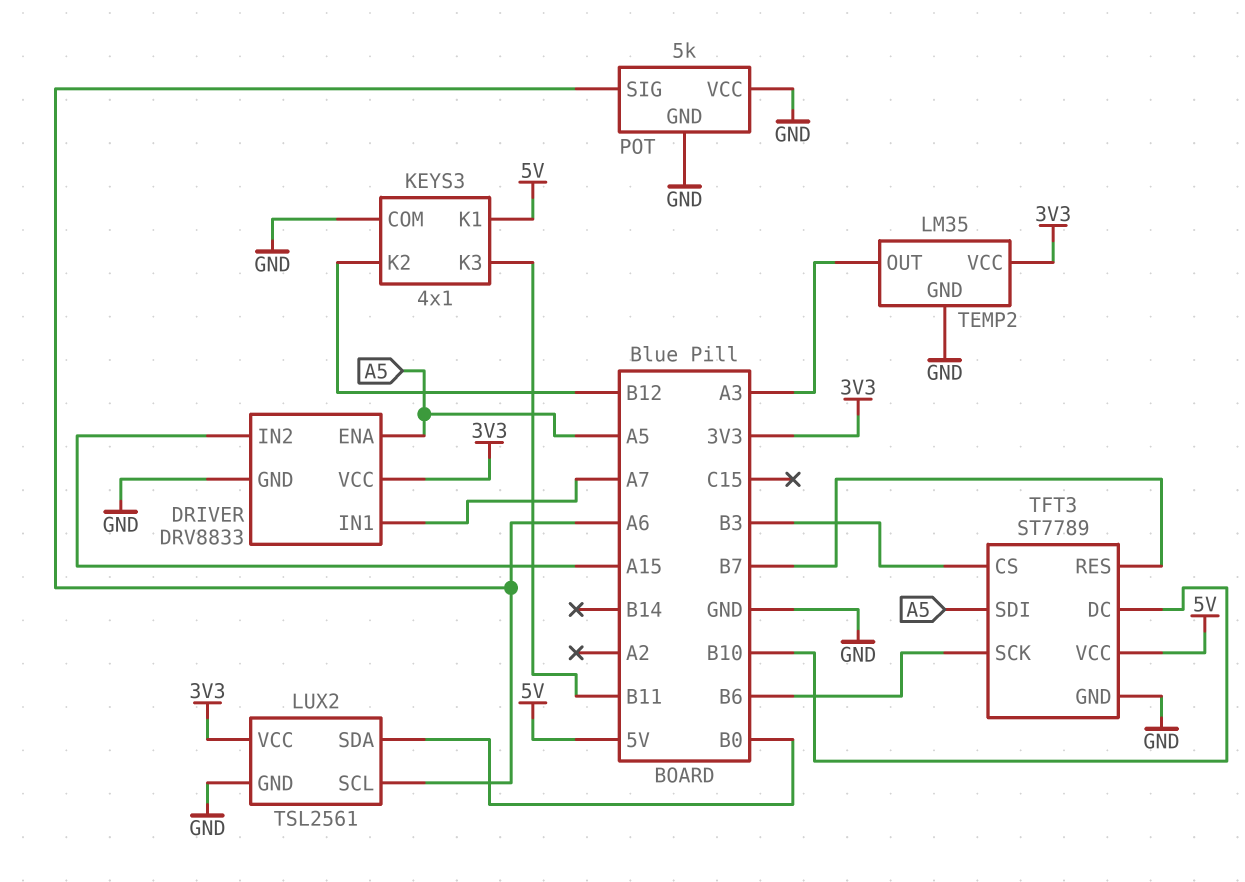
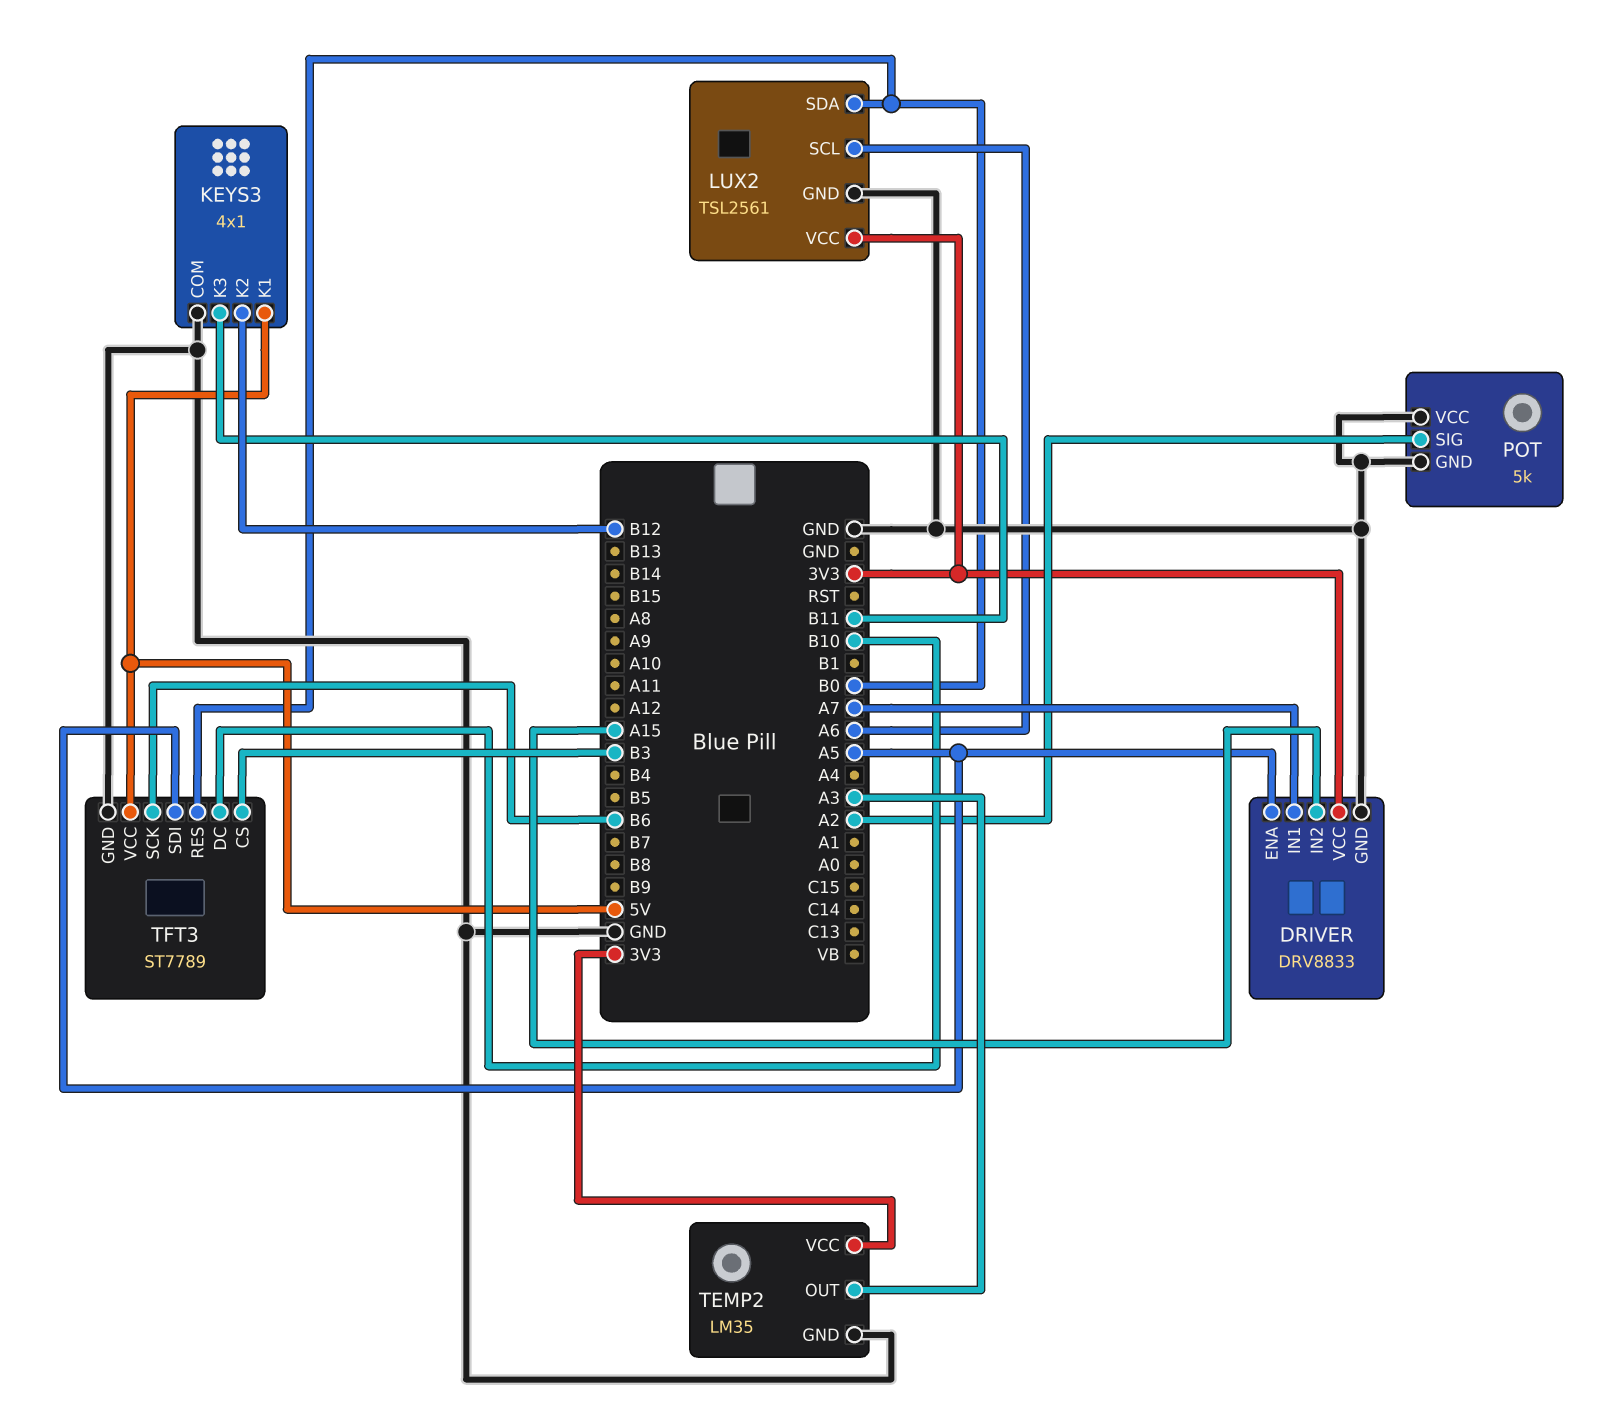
POT pin SIG: A6 -> A2
TFT3 pin RES: B7 -> B0

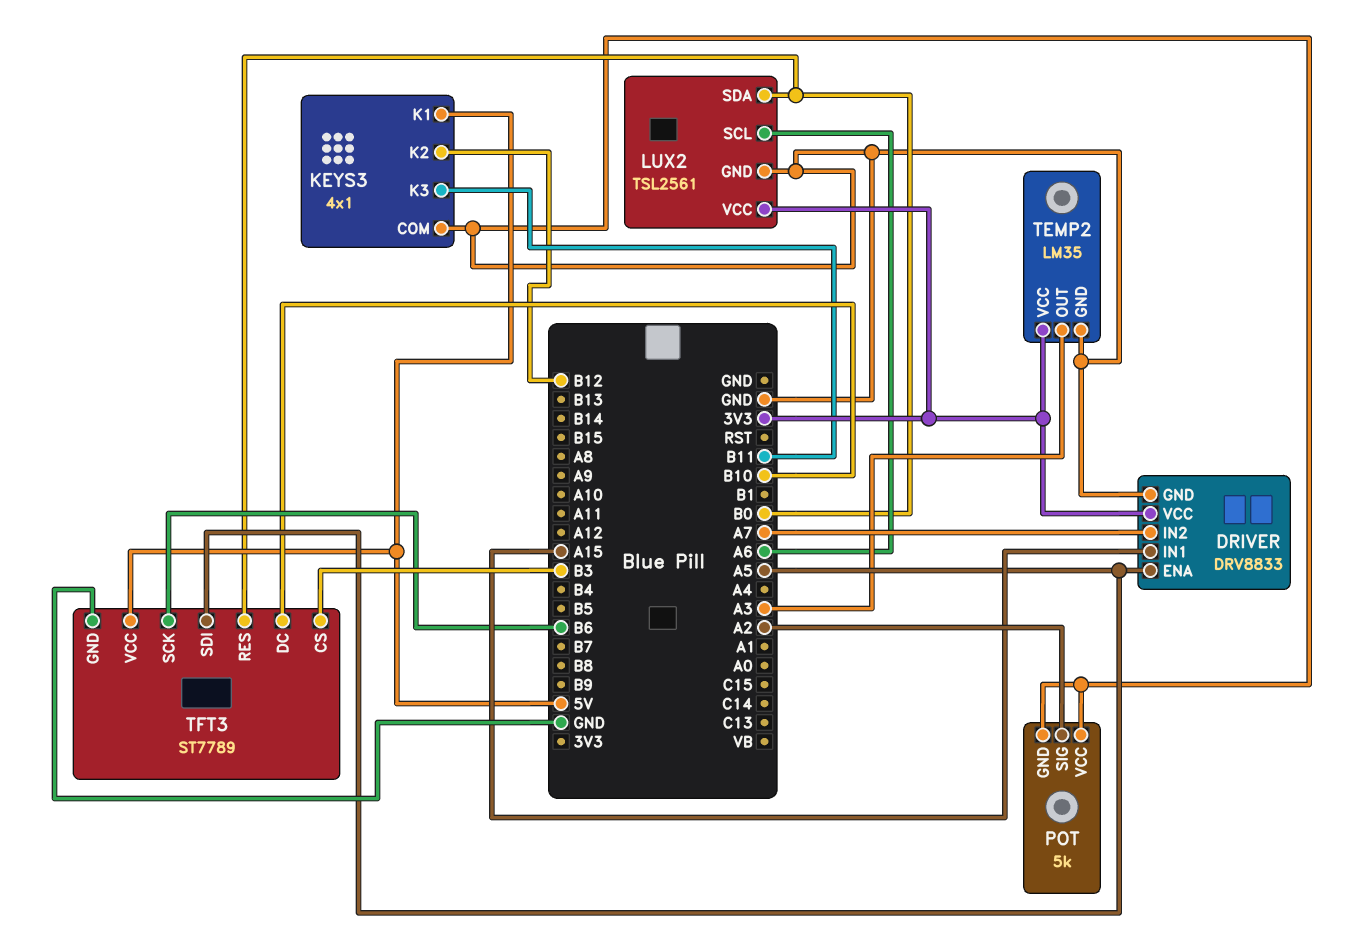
DRIVER pin IN1: A7 -> A15
DRIVER pin IN2: A15 -> A7

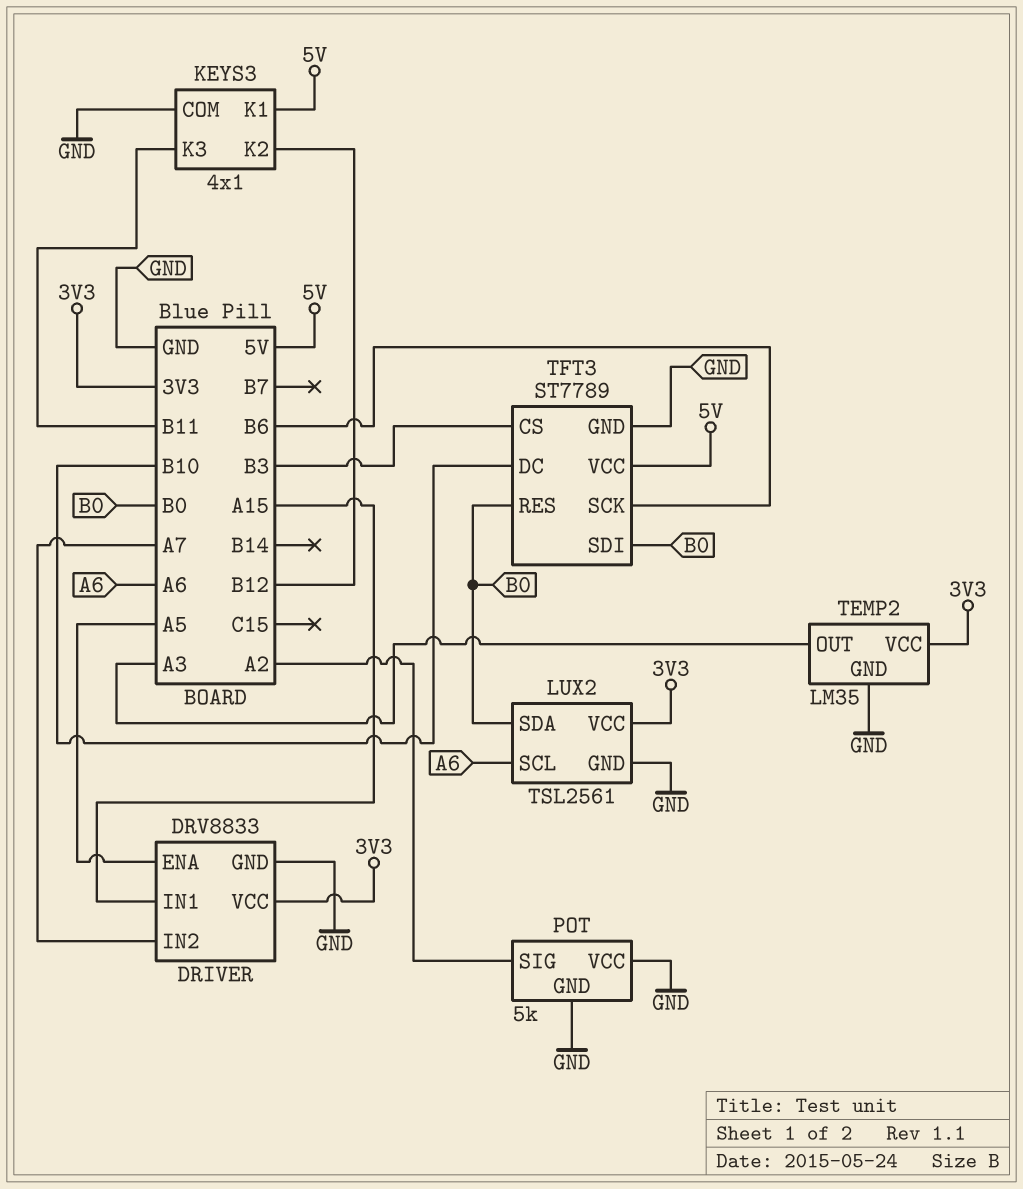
TFT3 pin SDI: A5 -> B0

